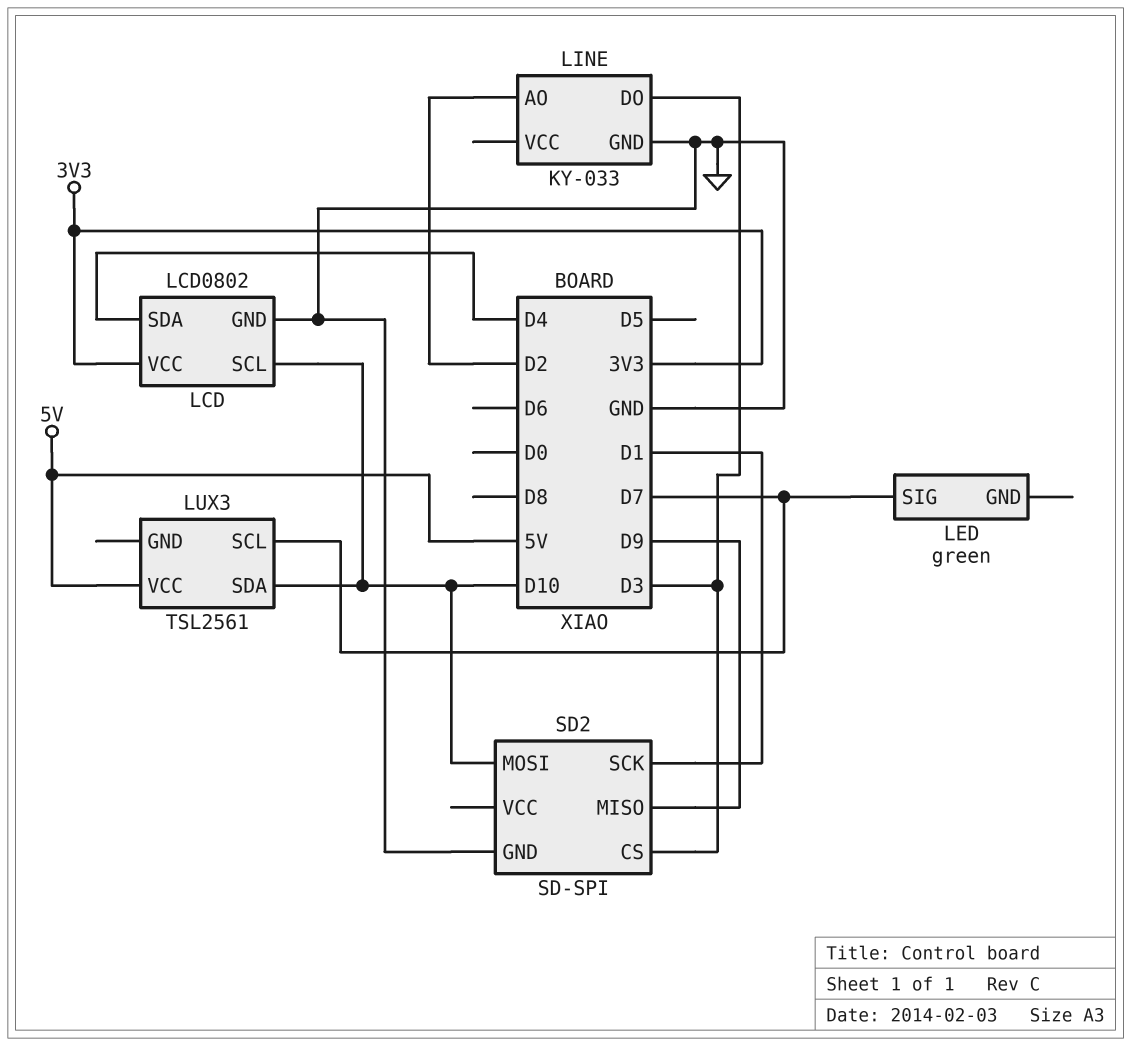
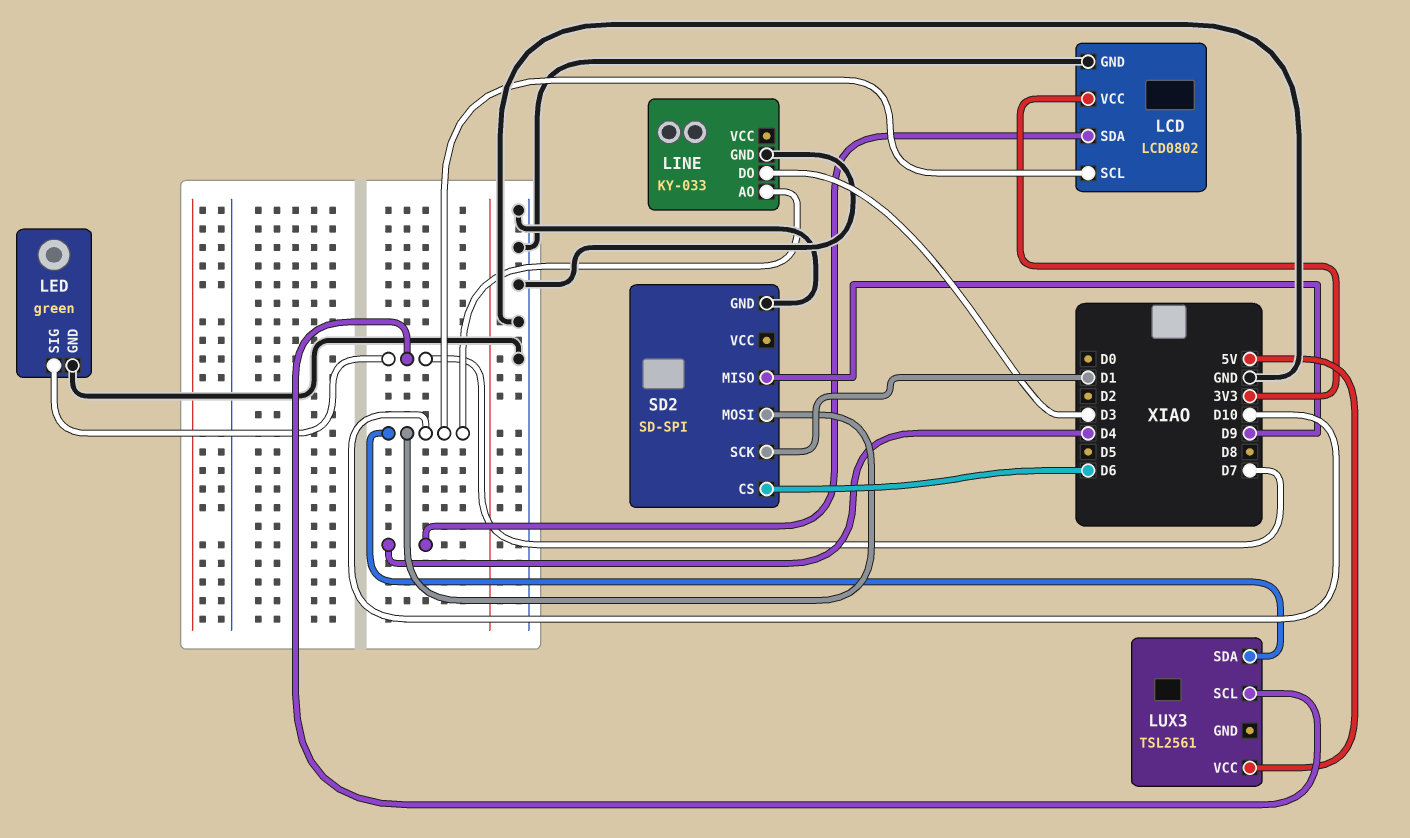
LED pin GND: none -> GND
LINE pin AO: D2 -> D10
SD2 pin CS: D3 -> D6

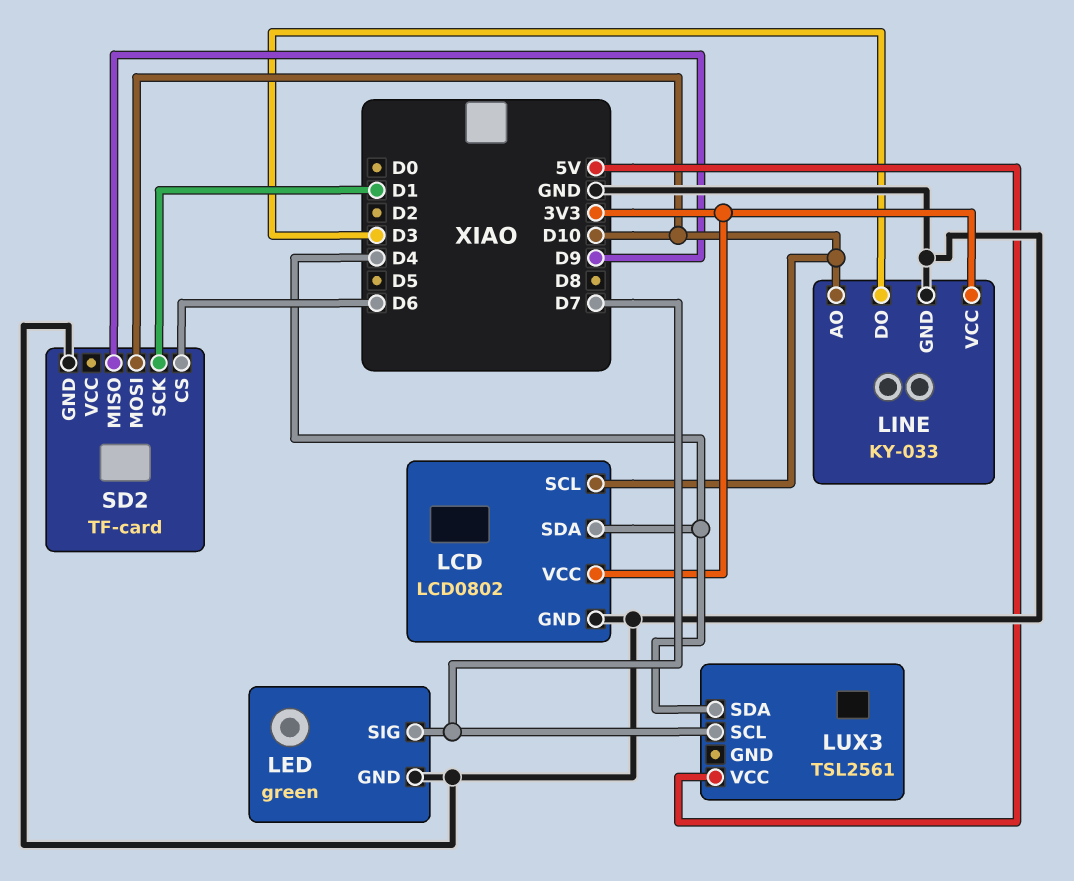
LINE pin VCC: none -> 3V3
LUX3 pin SDA: D10 -> D4
SD2: SD-SPI -> TF-card

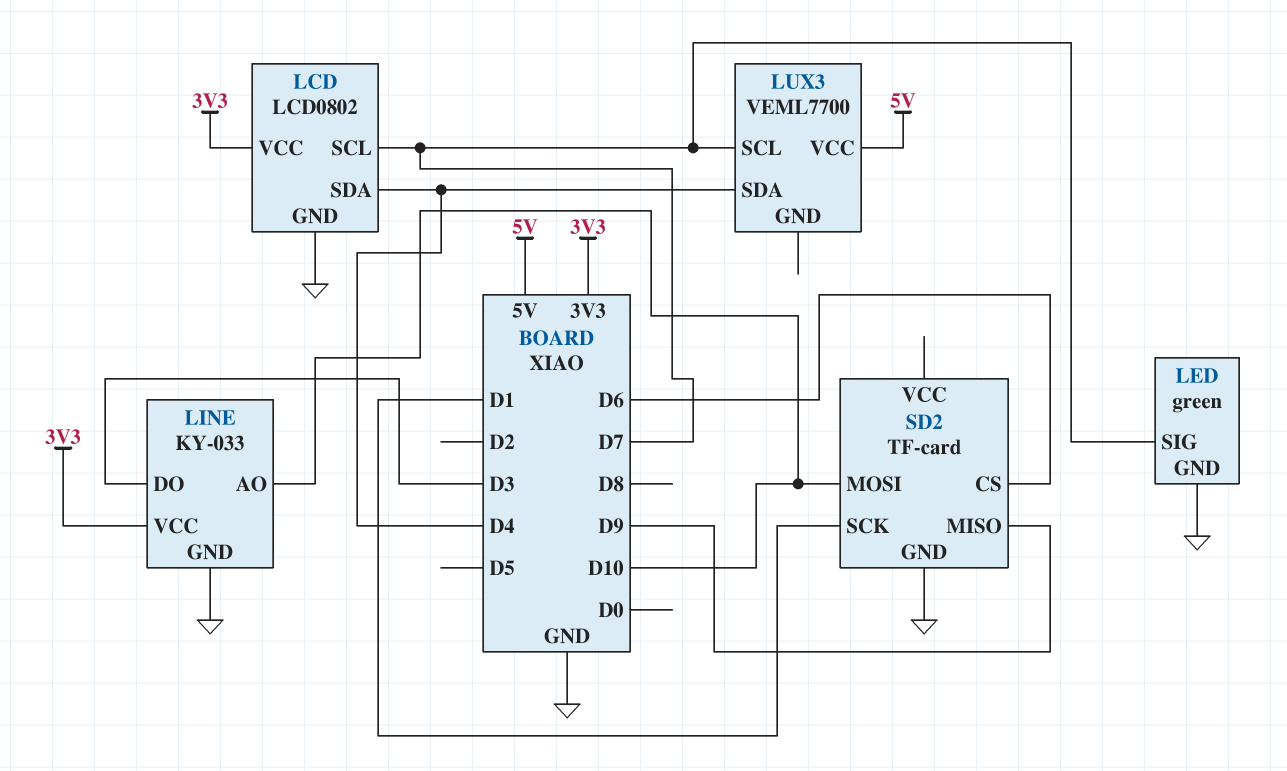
LCD pin SCL: D10 -> D7
LUX3: TSL2561 -> VEML7700

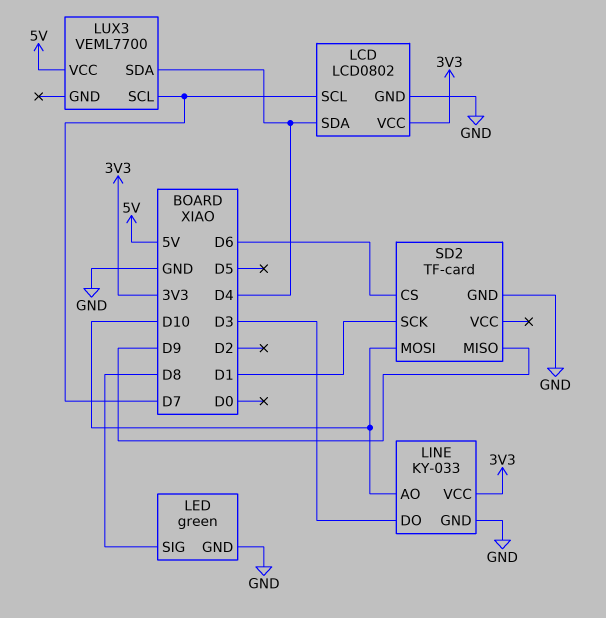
LED pin SIG: D7 -> D8

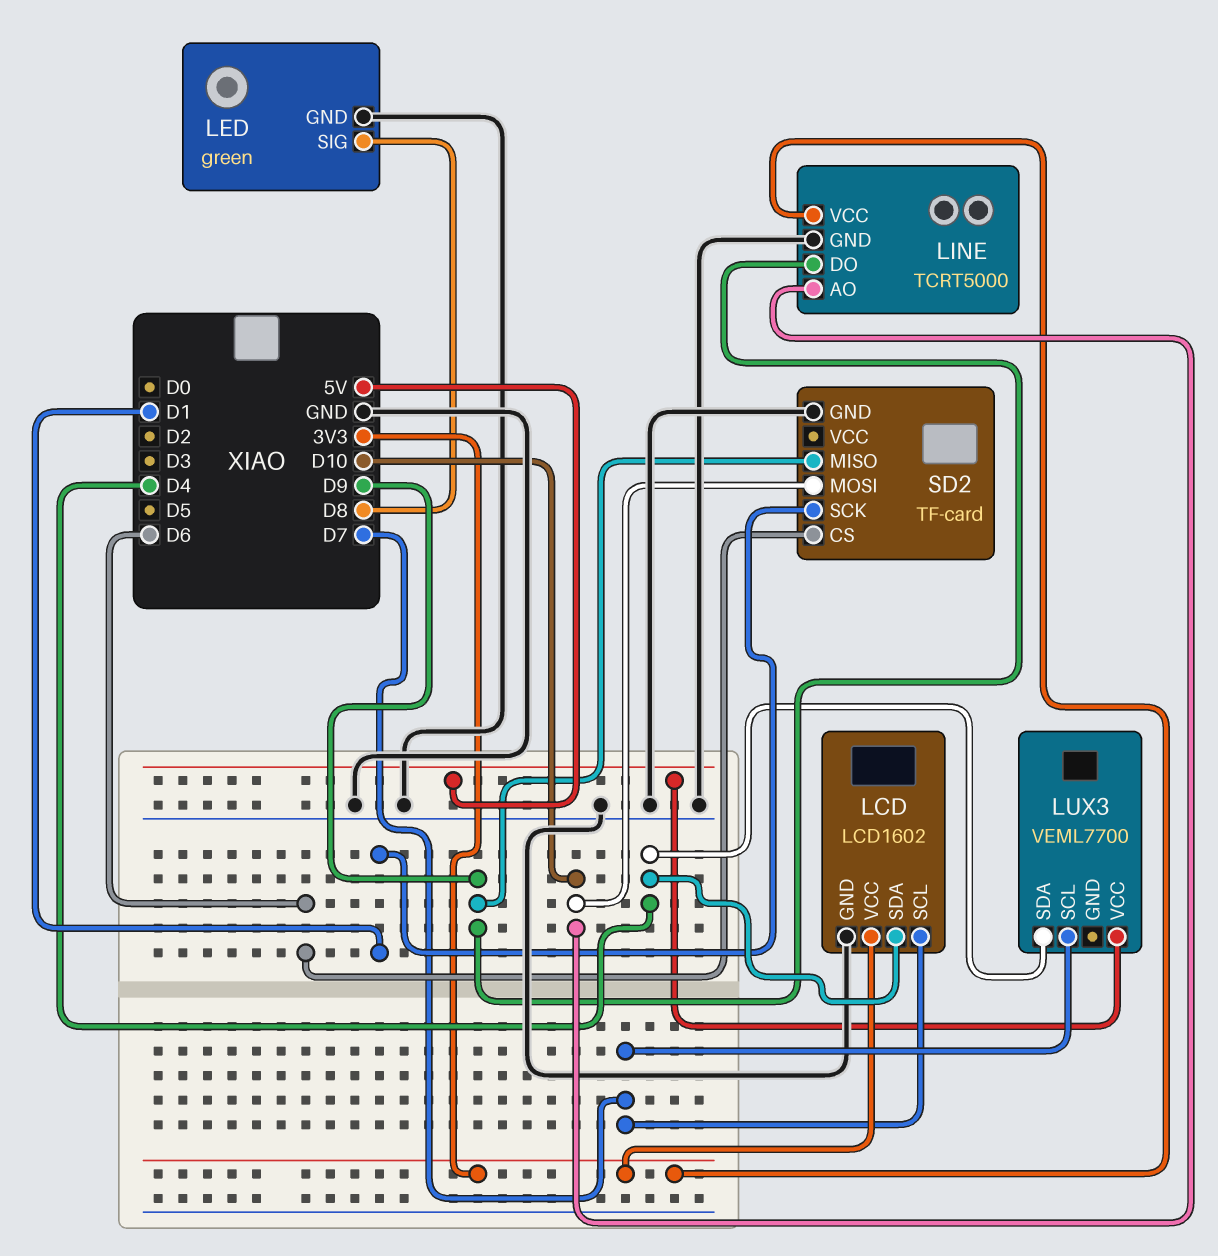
LCD: LCD0802 -> LCD1602
LINE: KY-033 -> TCRT5000
LINE pin DO: D3 -> D9

